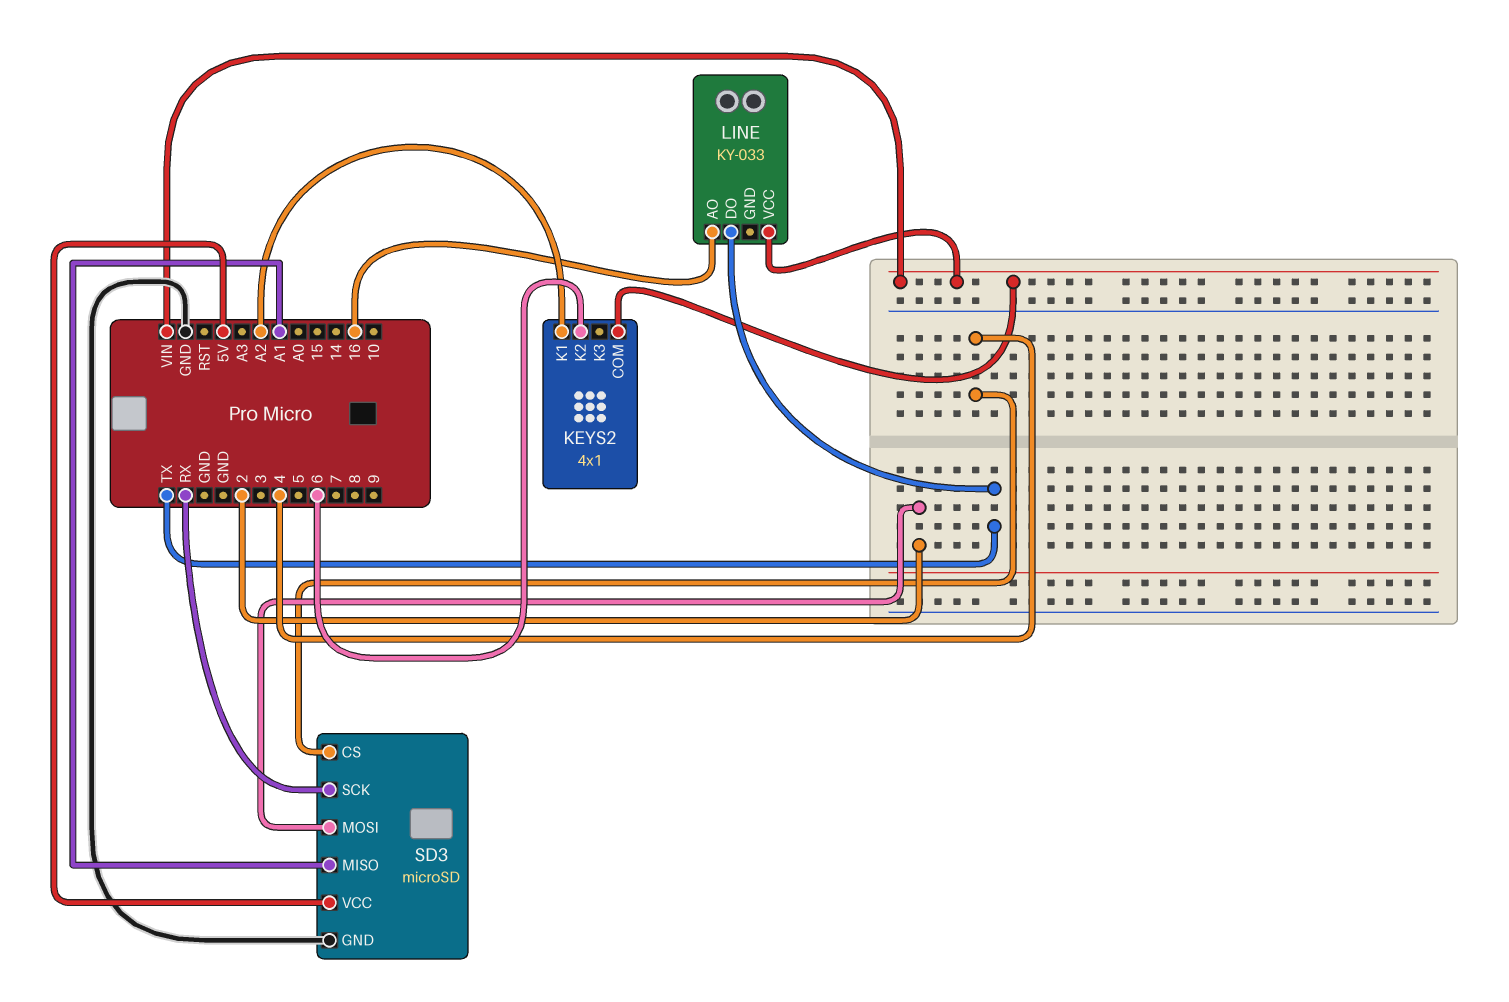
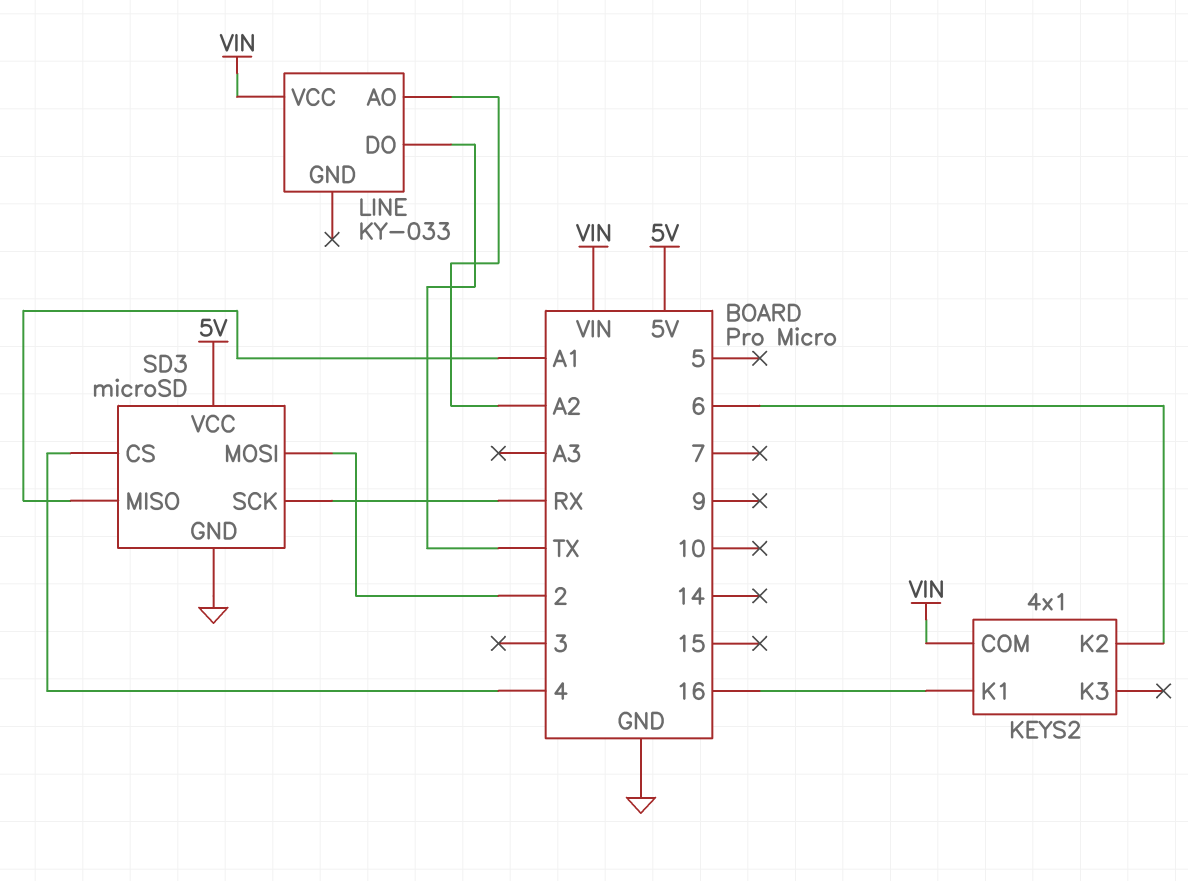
KEYS2 pin K1: A2 -> 16
LINE pin AO: 16 -> A2

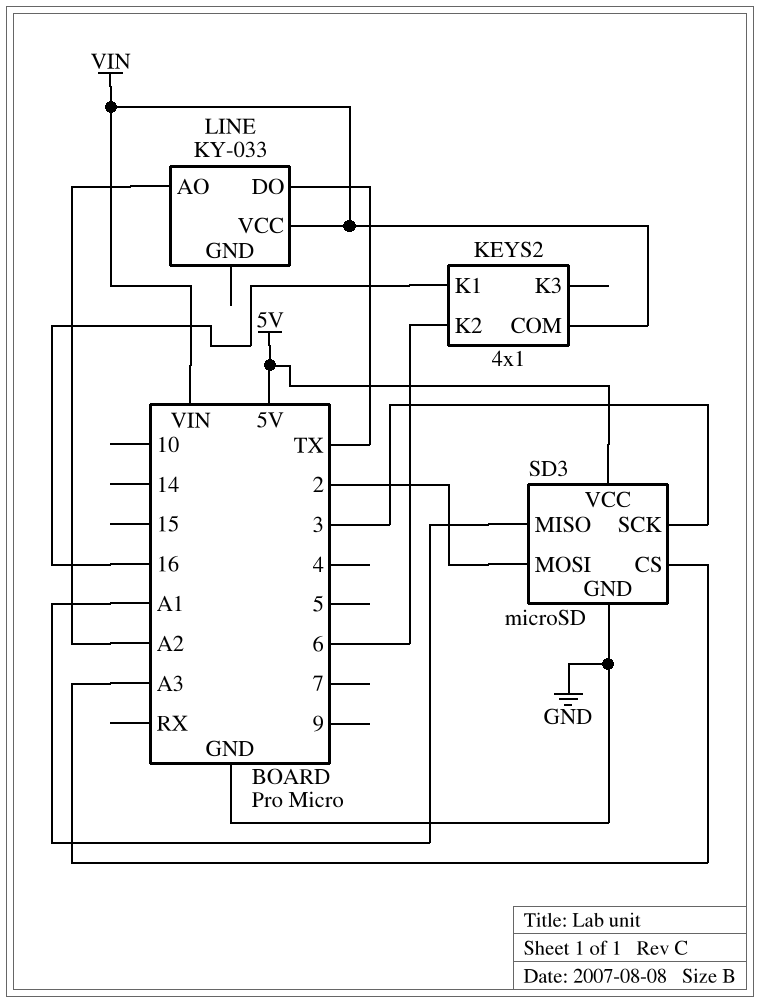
SD3 pin CS: 4 -> A3
SD3 pin SCK: RX -> 3

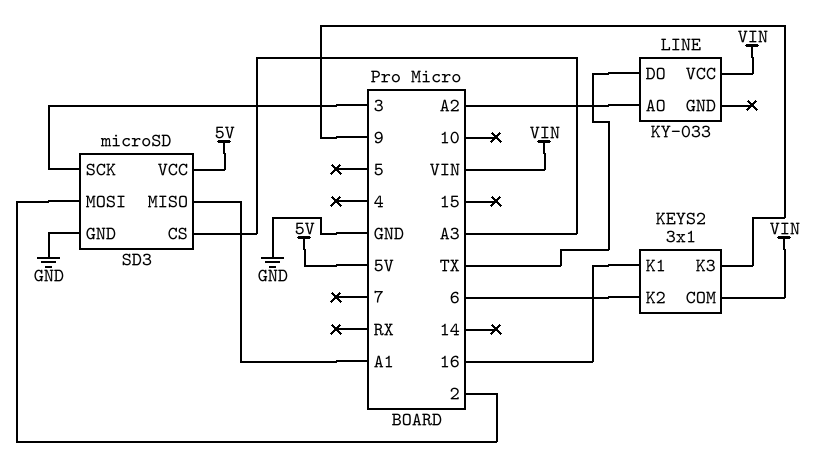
KEYS2: 4x1 -> 3x1
KEYS2 pin K3: none -> 9

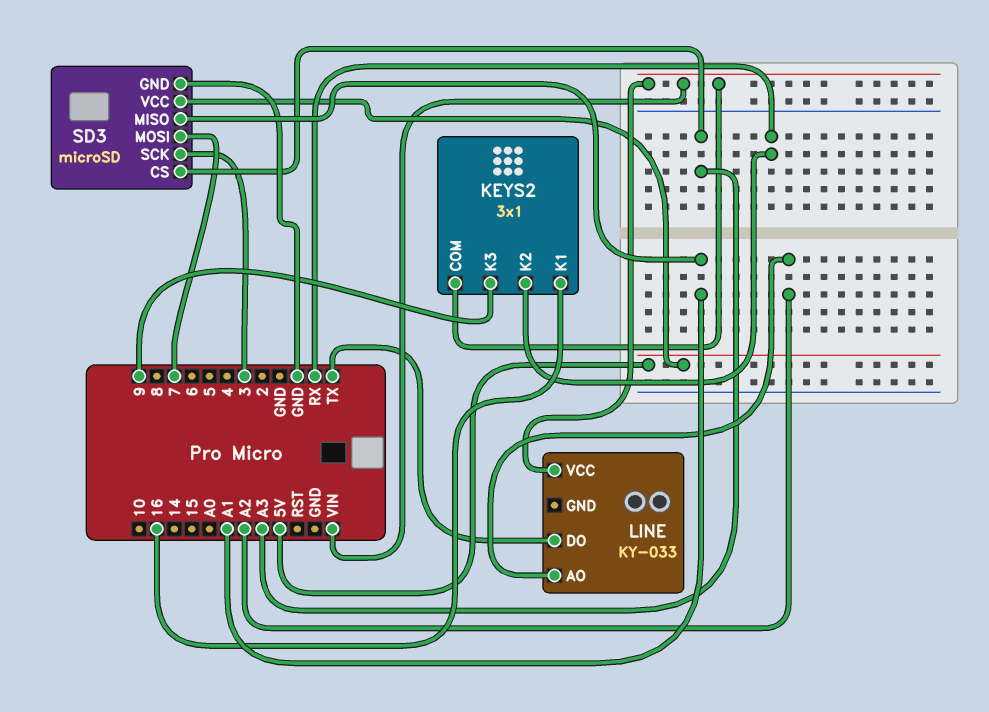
KEYS2 pin K2: 6 -> RX
SD3 pin MOSI: 2 -> 7

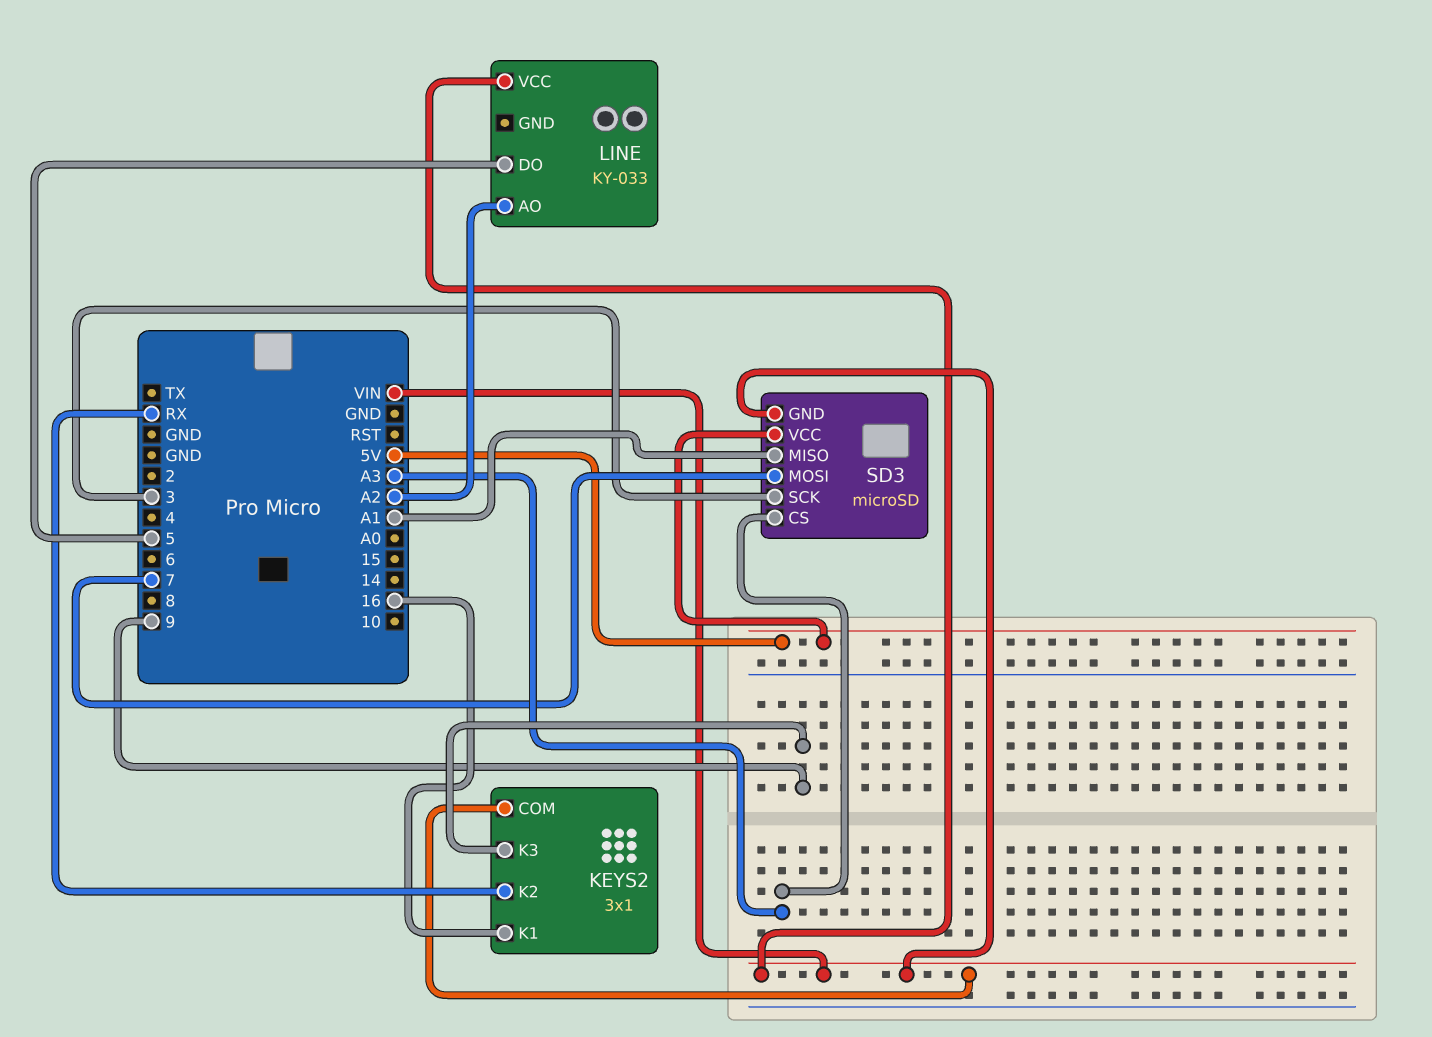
LINE pin DO: TX -> 5
SD3 pin GND: GND -> VIN

